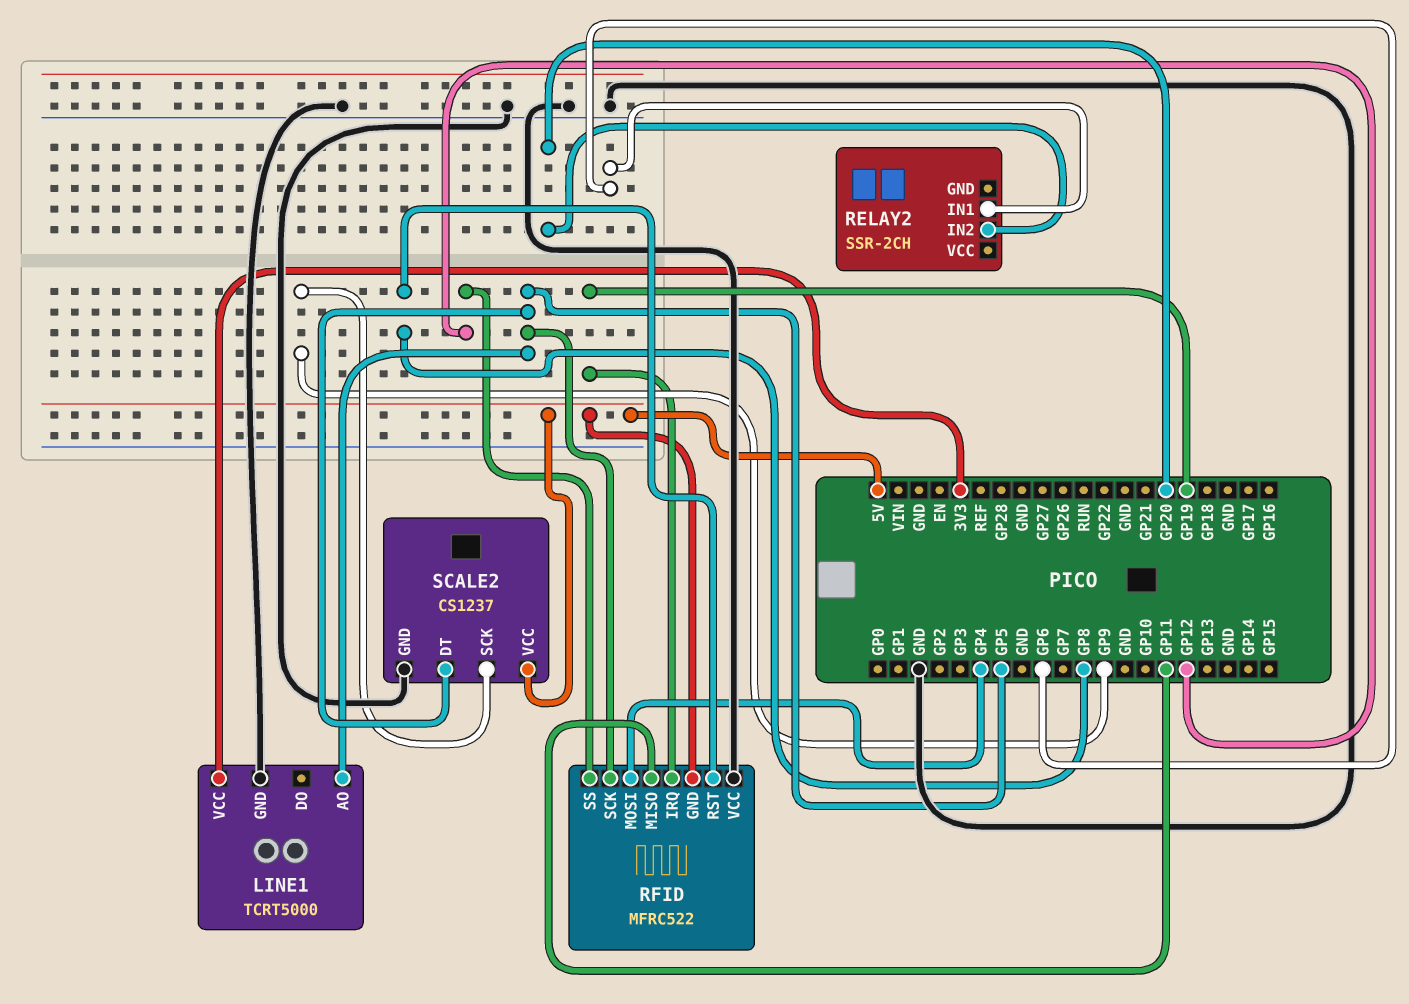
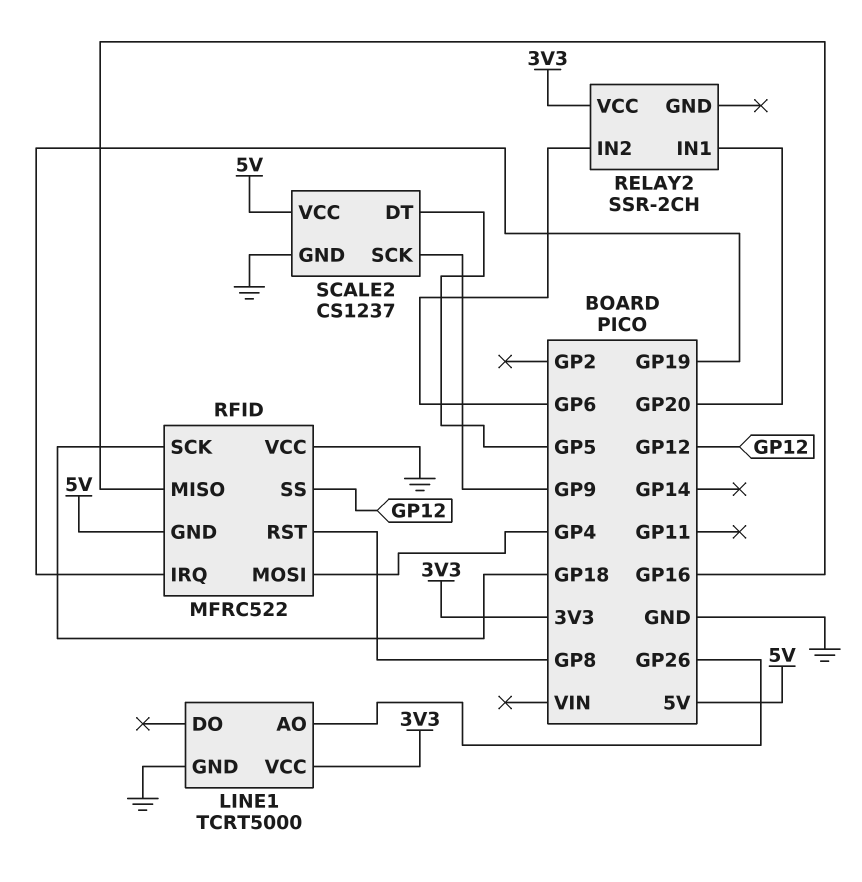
LINE1 pin AO: GP5 -> GP26
RELAY2 pin IN1: GP6 -> GP20
RELAY2 pin IN2: GP20 -> GP6
RELAY2 pin VCC: none -> 3V3
RFID pin MISO: GP11 -> GP16
RFID pin SCK: GP5 -> GP18

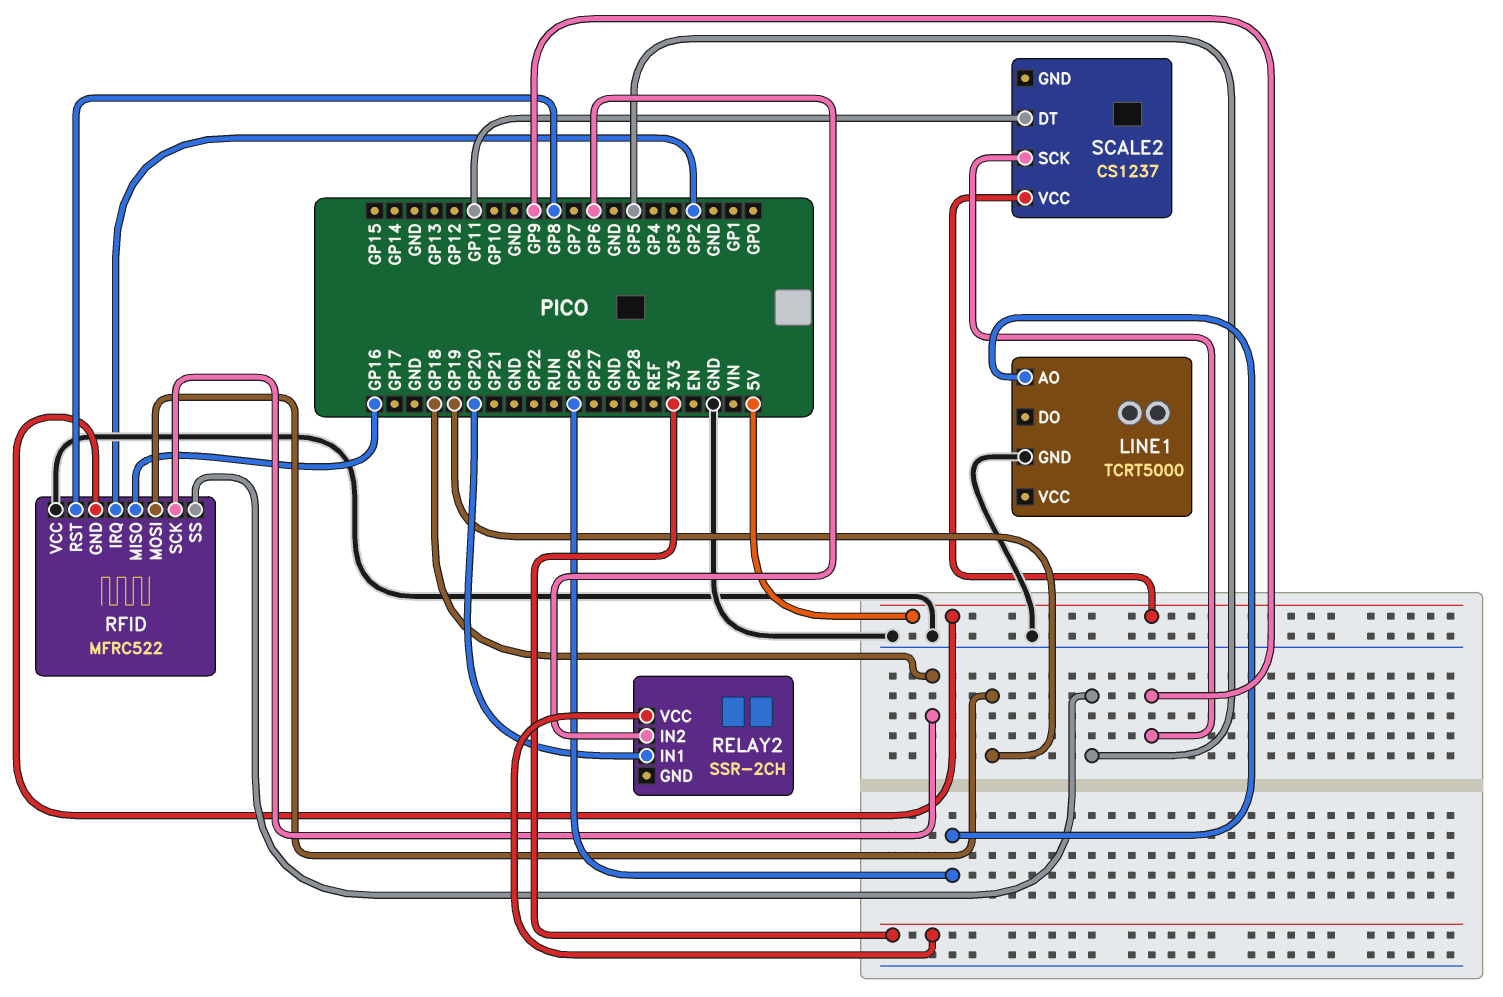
LINE1 pin VCC: 3V3 -> none
RFID pin IRQ: GP19 -> GP2
RFID pin MOSI: GP4 -> GP19
RFID pin SS: GP12 -> GP5
SCALE2 pin DT: GP5 -> GP11
SCALE2 pin GND: GND -> none

